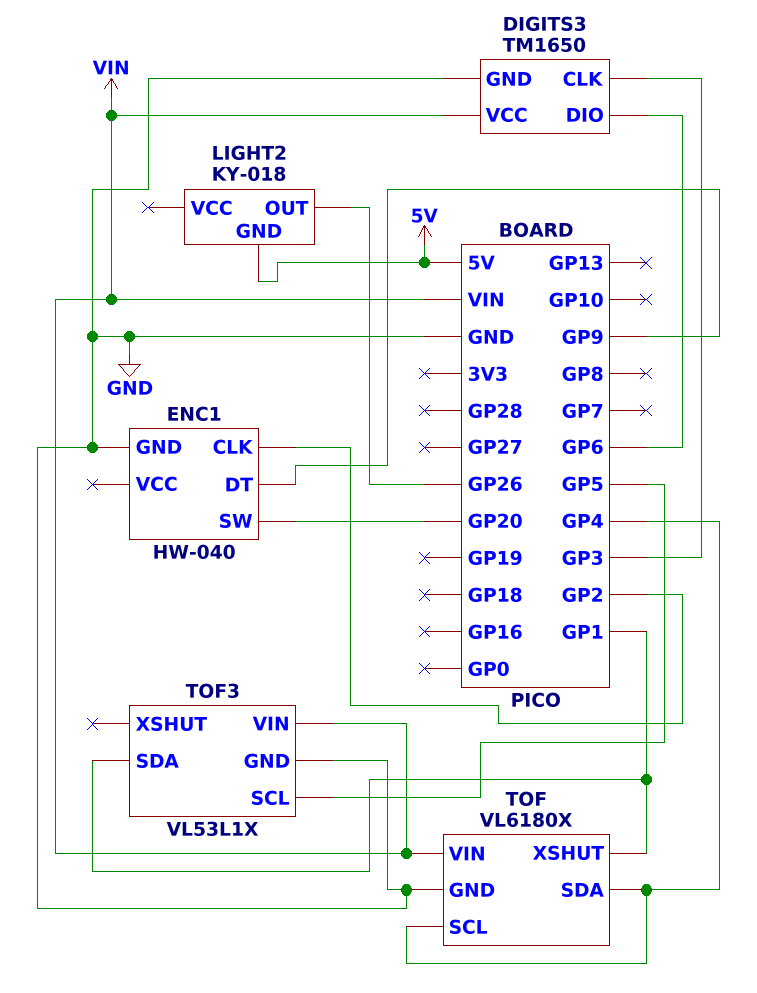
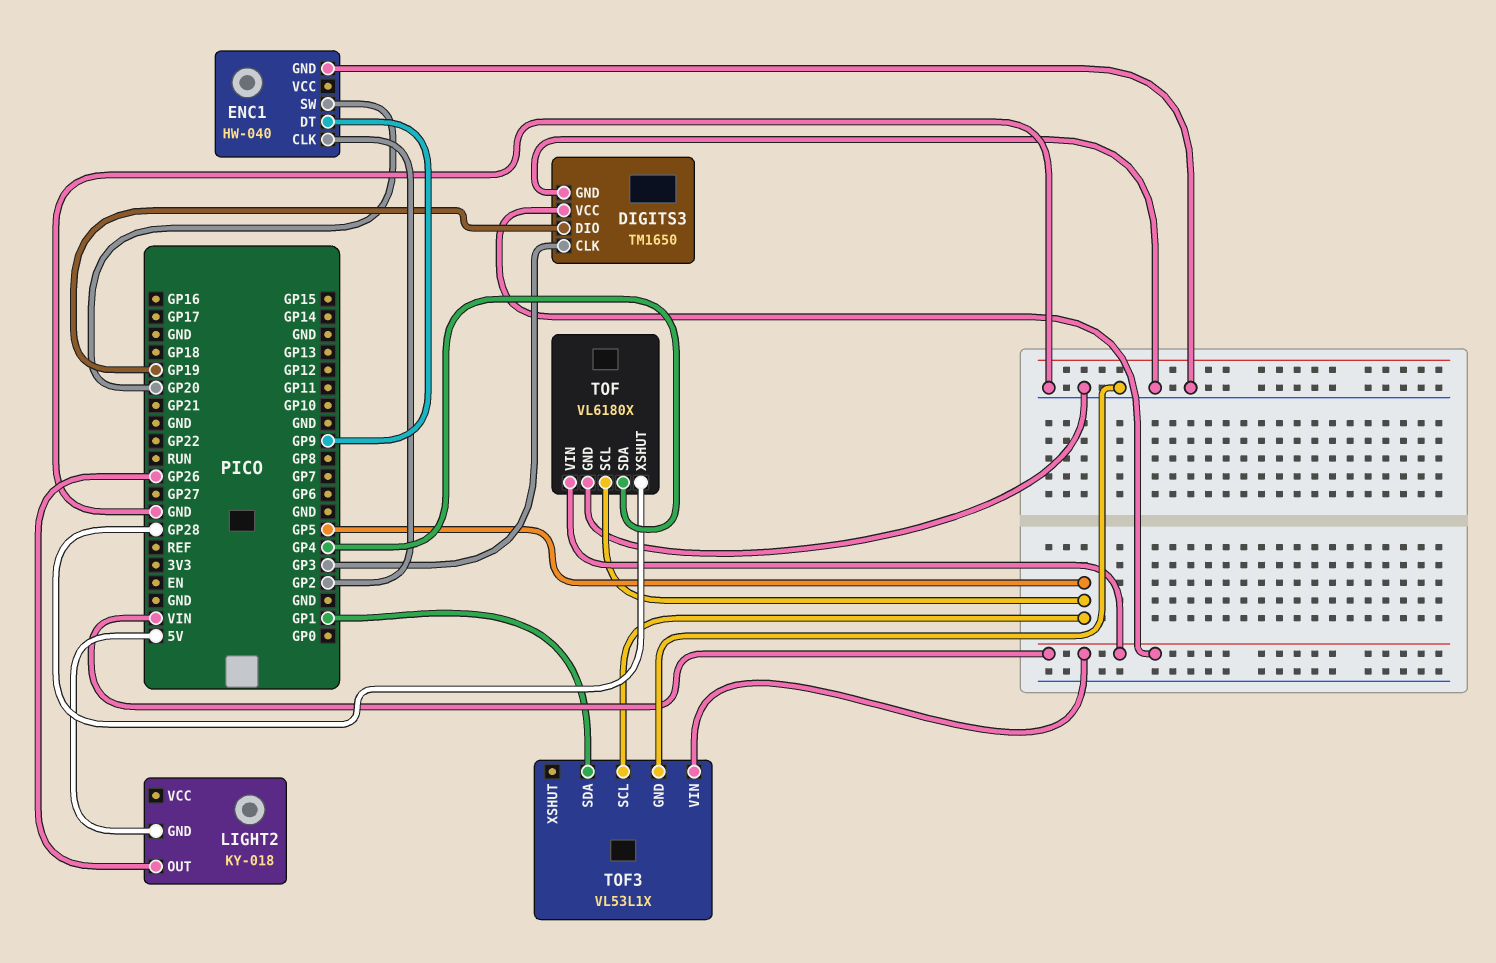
DIGITS3 pin DIO: GP6 -> GP19
TOF pin SCL: GP4 -> GP5
TOF pin XSHUT: GP1 -> GP28

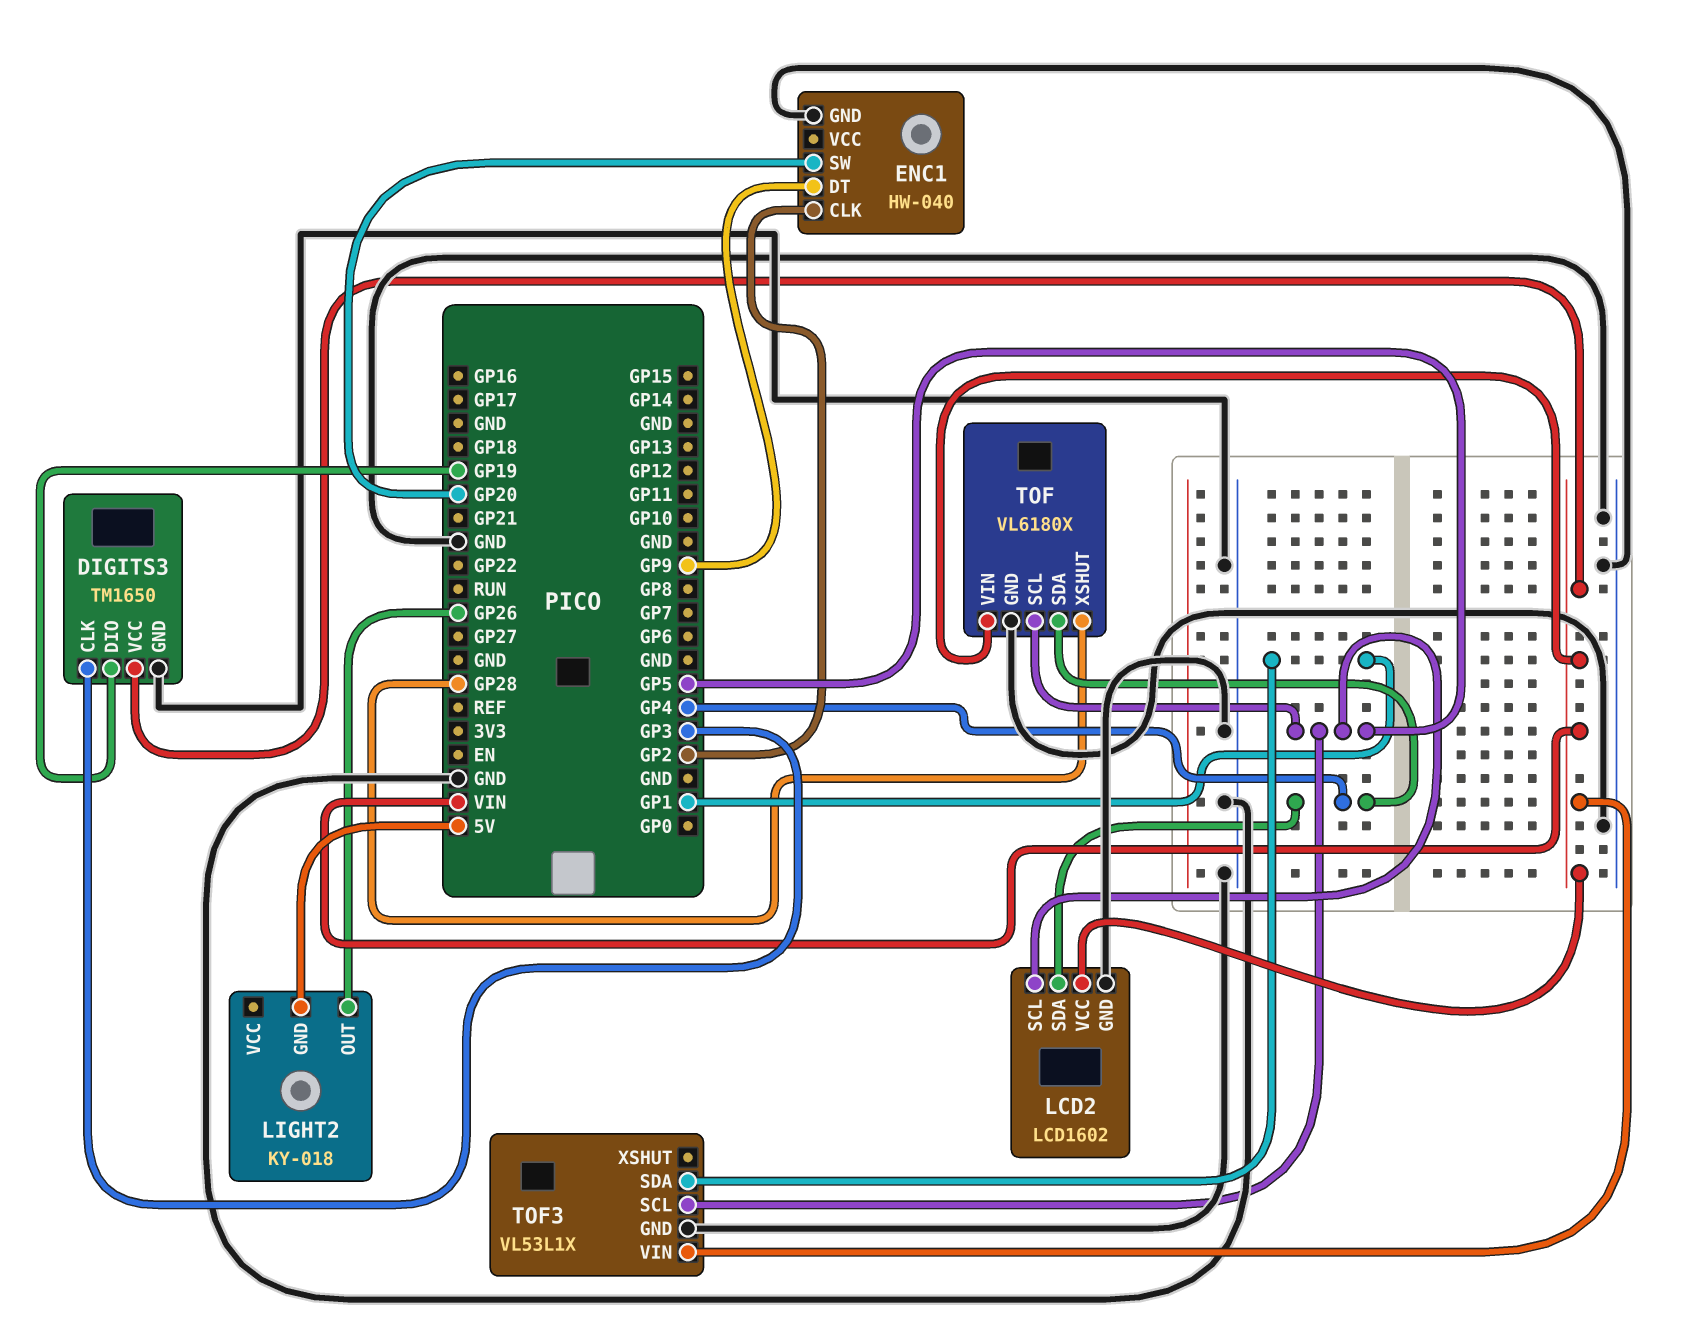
LCD2: none -> LCD1602
LCD2 pin GND: none -> GND
LCD2 pin SCL: none -> GP5
LCD2 pin SDA: none -> GP4
LCD2 pin VCC: none -> VIN

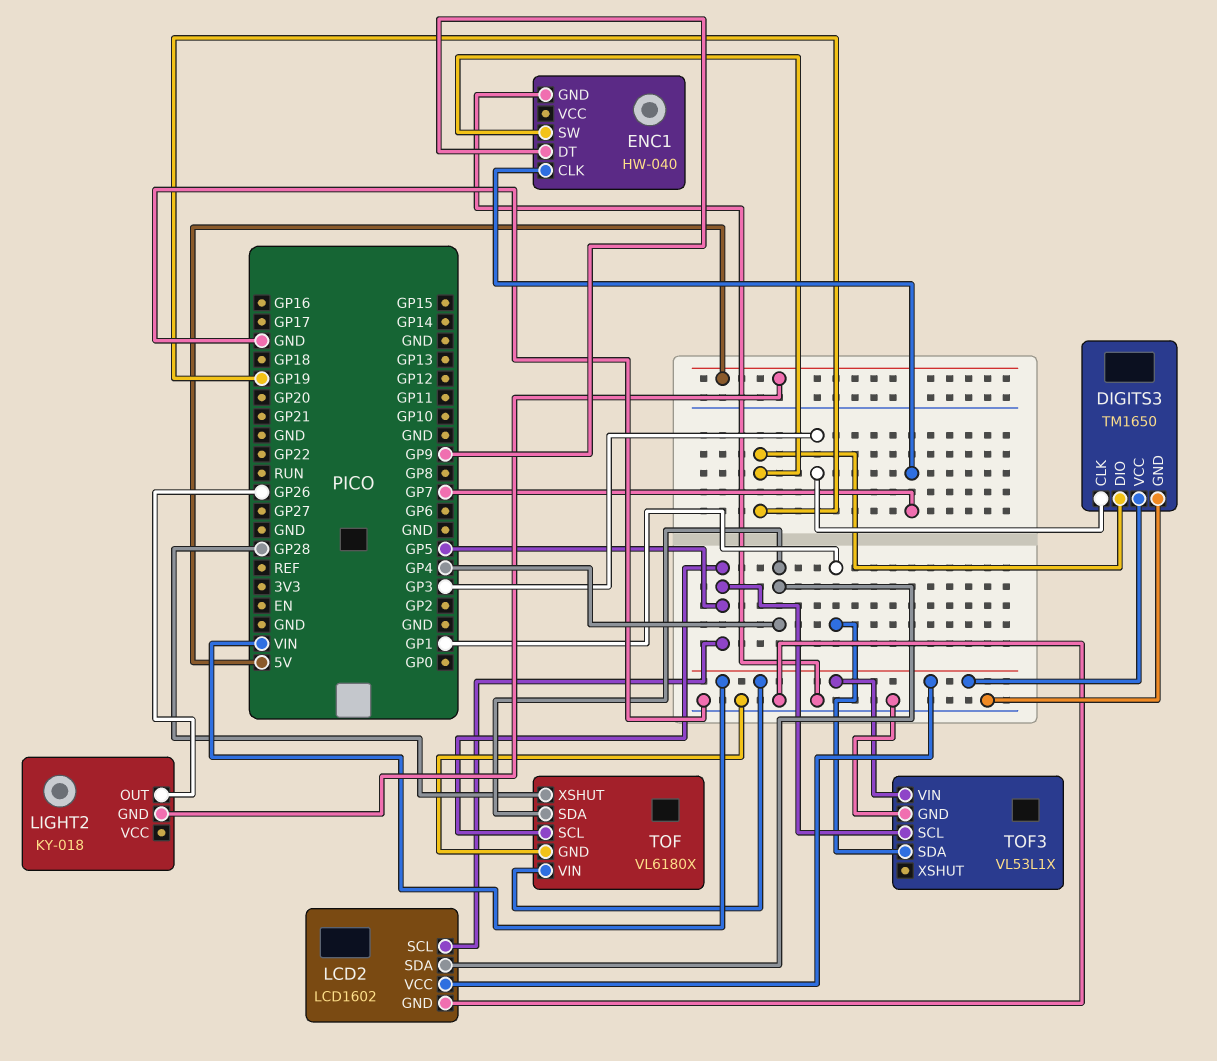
ENC1 pin CLK: GP2 -> GP7
ENC1 pin SW: GP20 -> GP19

